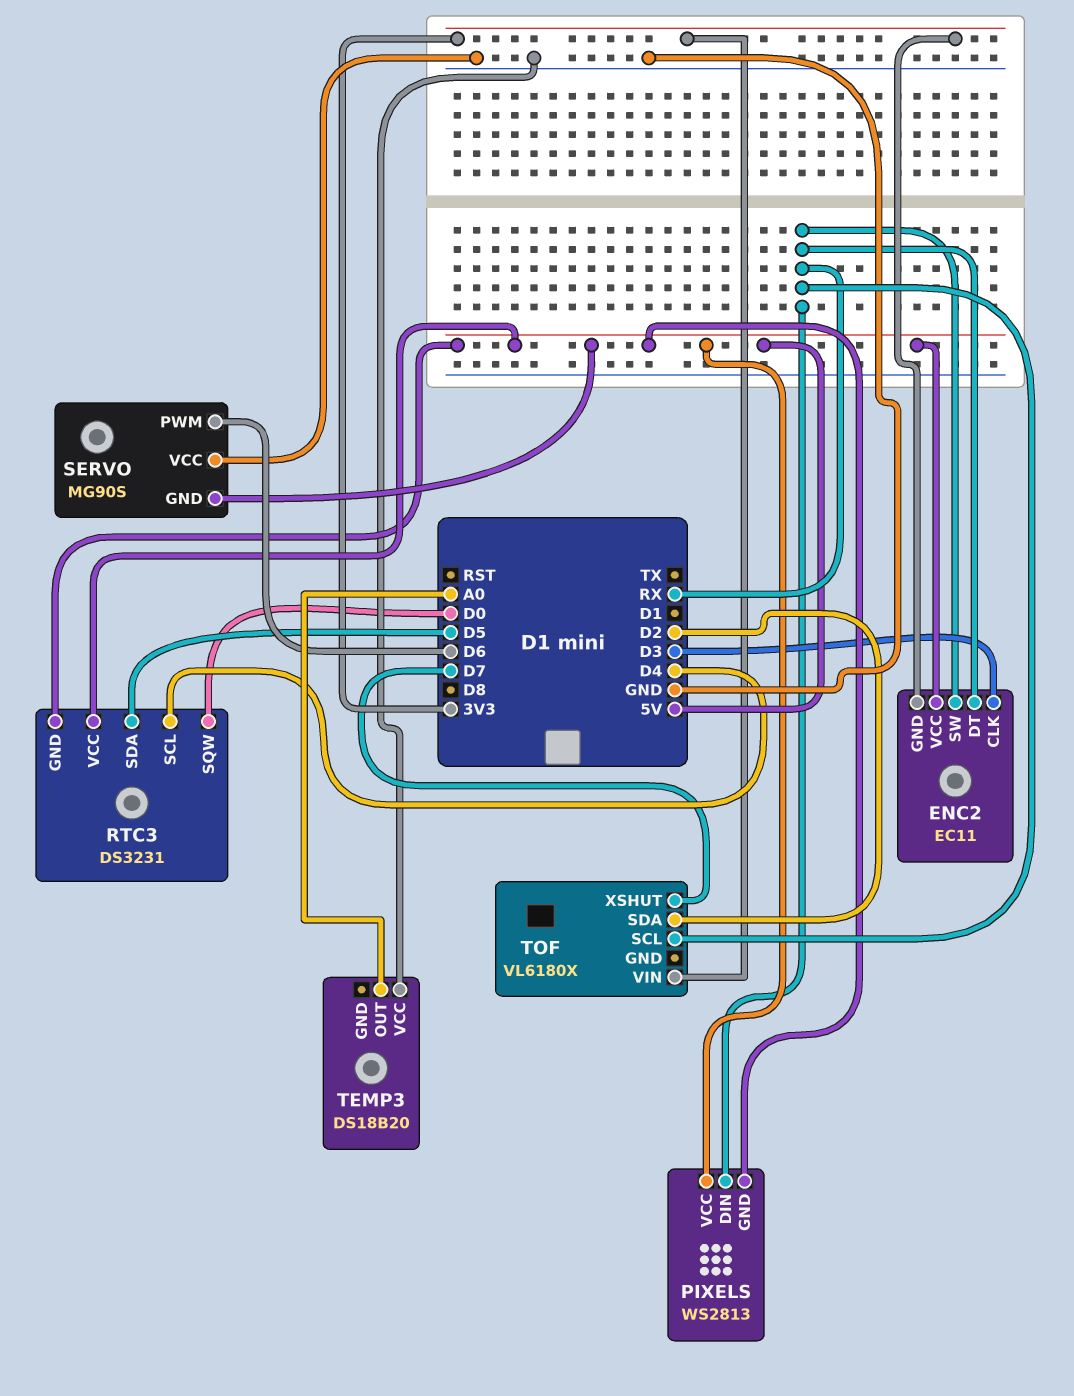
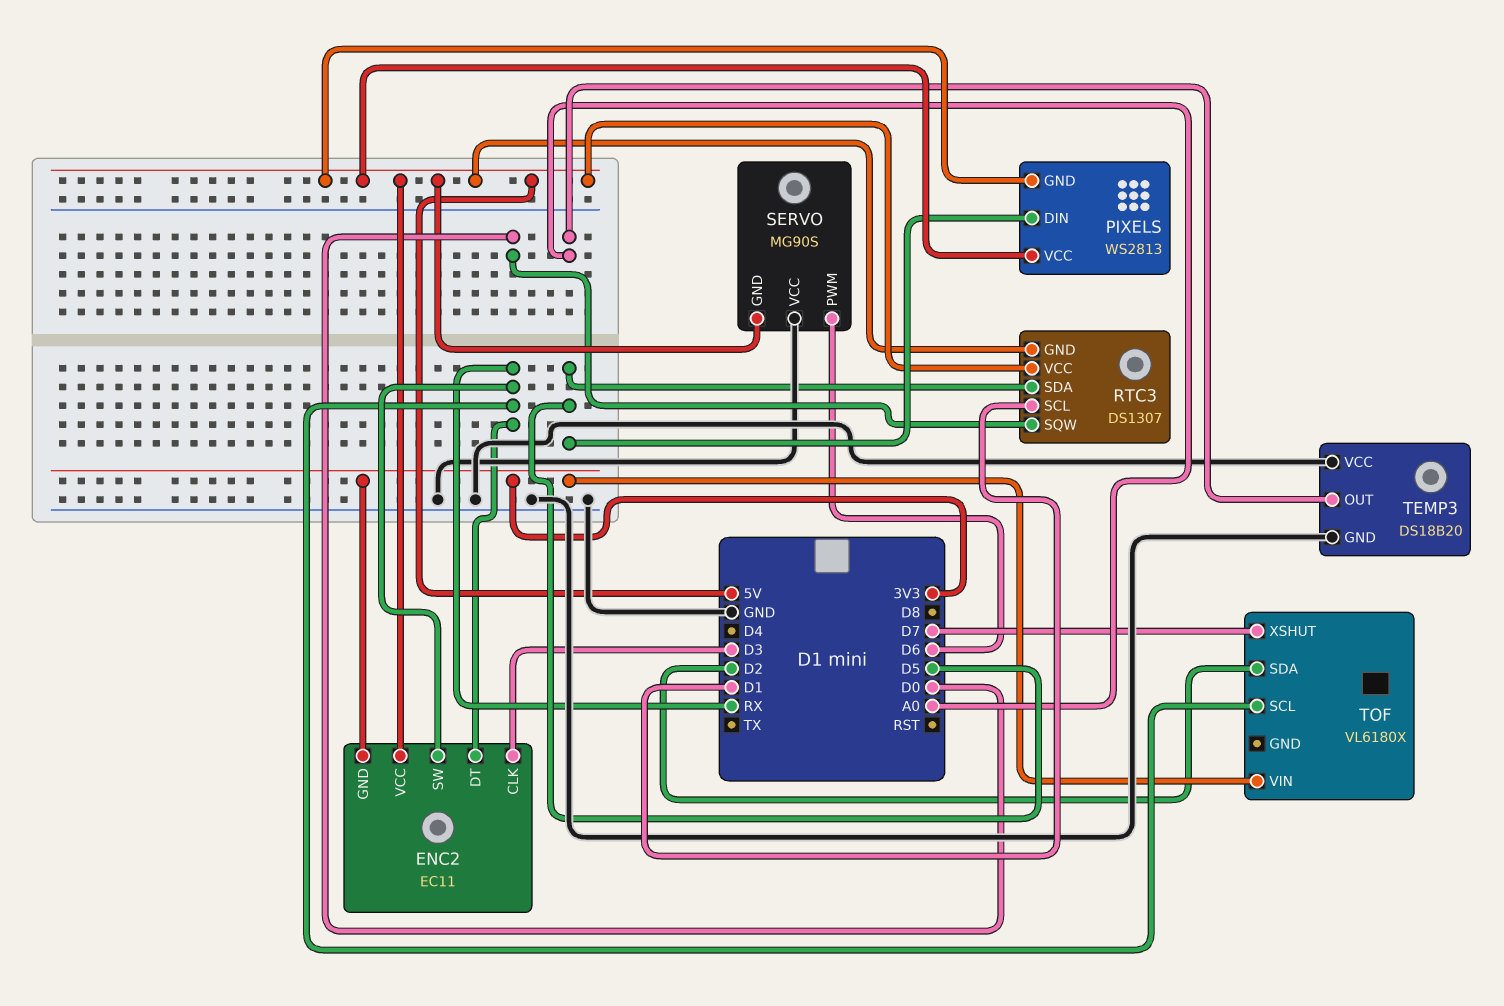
PIXELS pin DIN: RX -> D5
RTC3: DS3231 -> DS1307
RTC3 pin SCL: D4 -> D1
TEMP3 pin GND: none -> GND

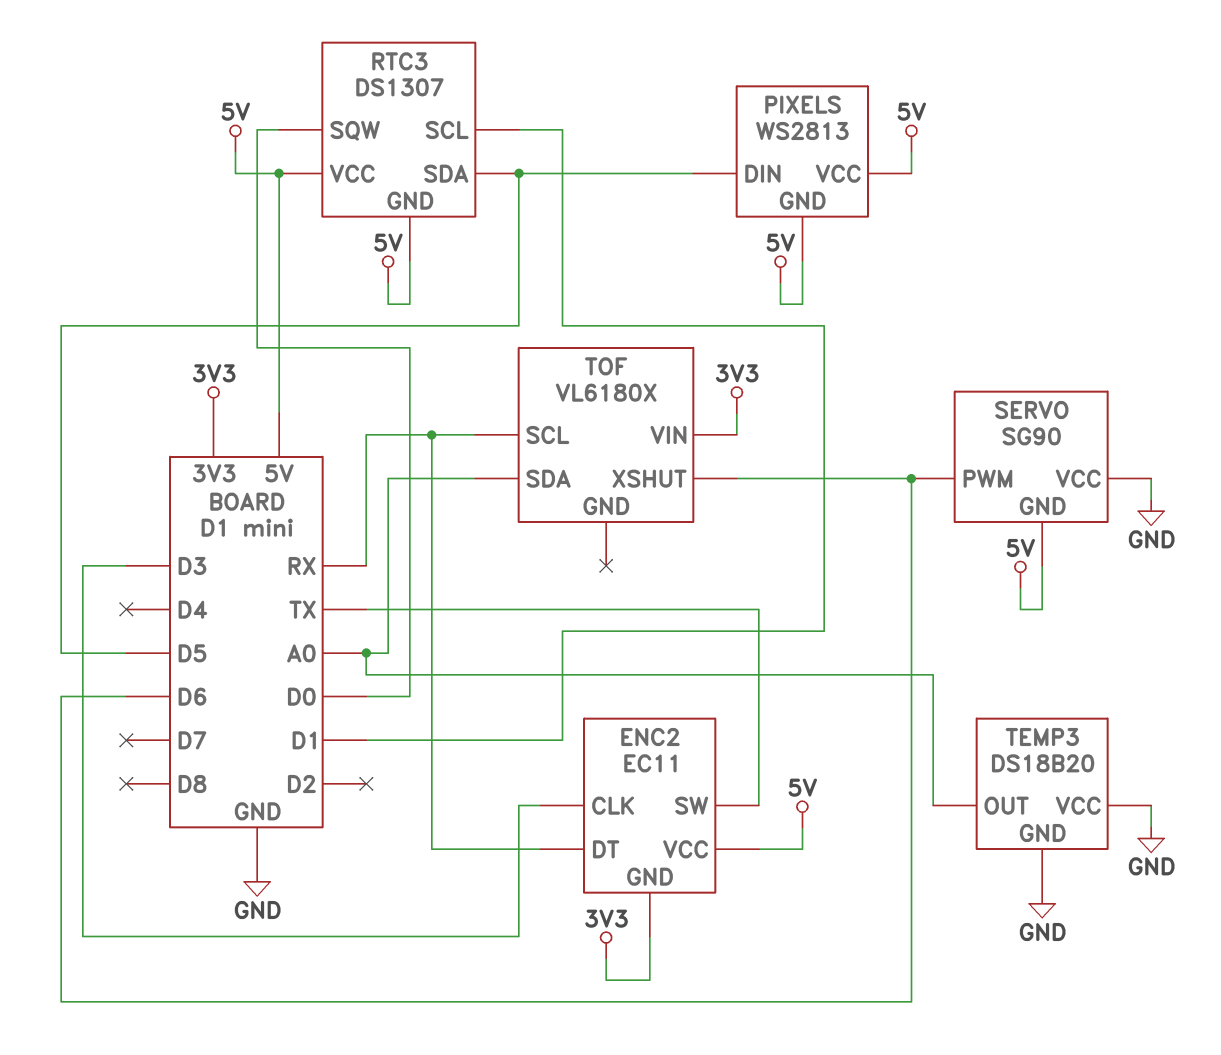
ENC2 pin SW: RX -> TX
SERVO: MG90S -> SG90
TOF pin SDA: D2 -> A0
TOF pin XSHUT: D7 -> D6

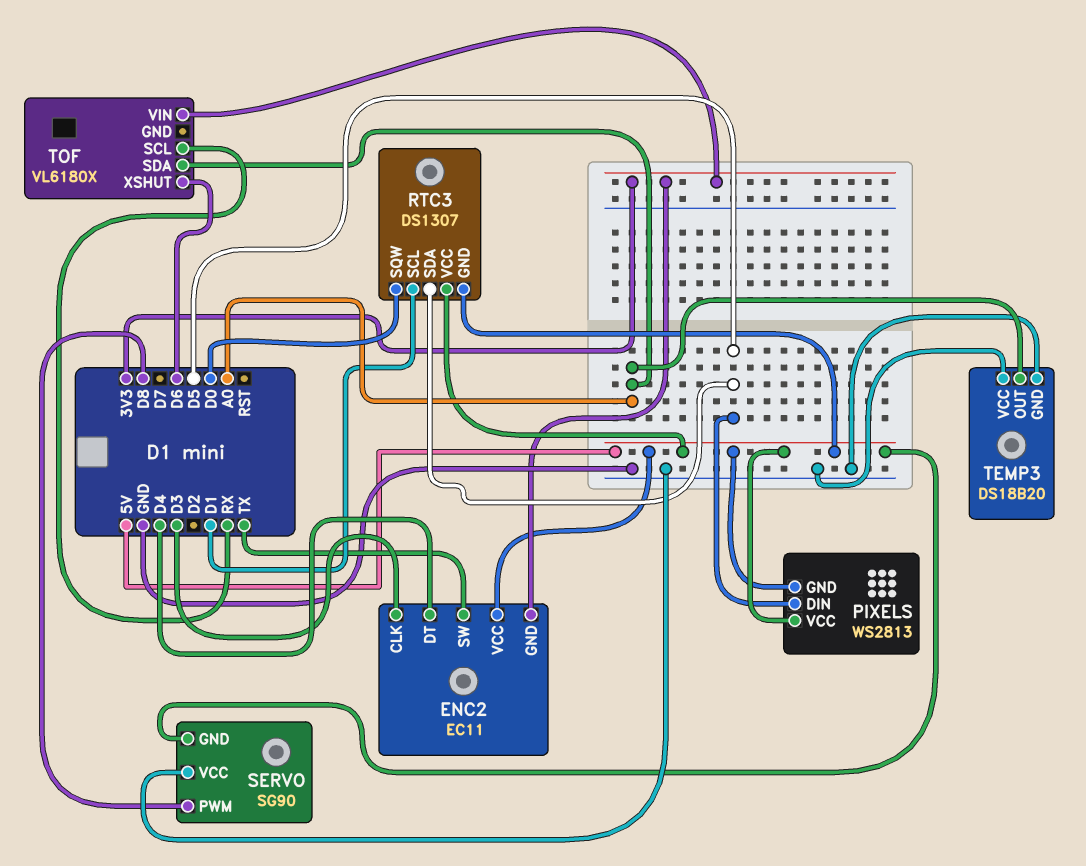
ENC2 pin DT: RX -> D4
SERVO pin PWM: D6 -> D8

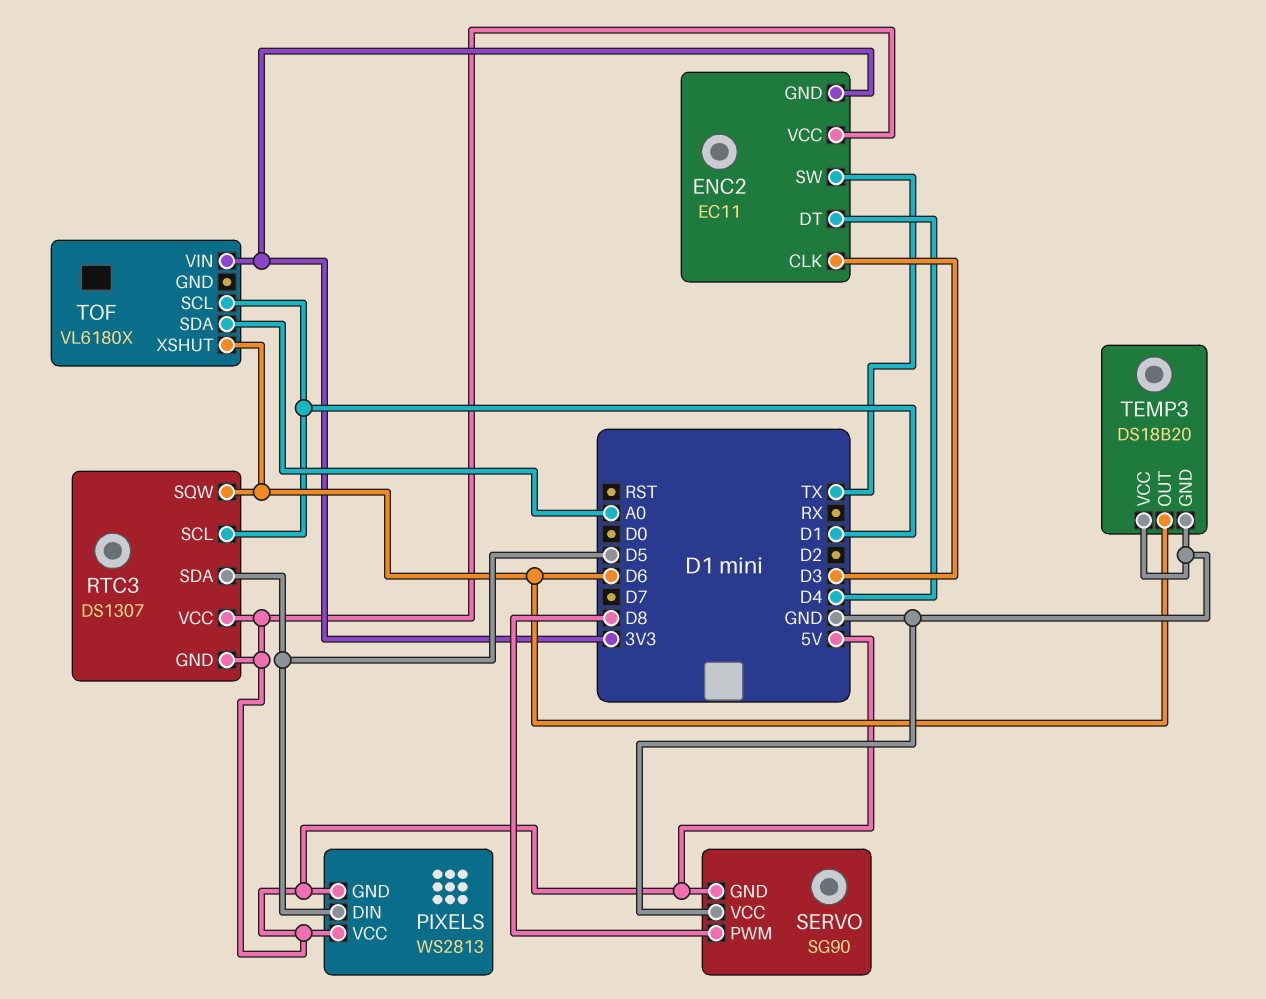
RTC3 pin SQW: D0 -> D6
TEMP3 pin OUT: A0 -> D6
TOF pin SCL: RX -> D1

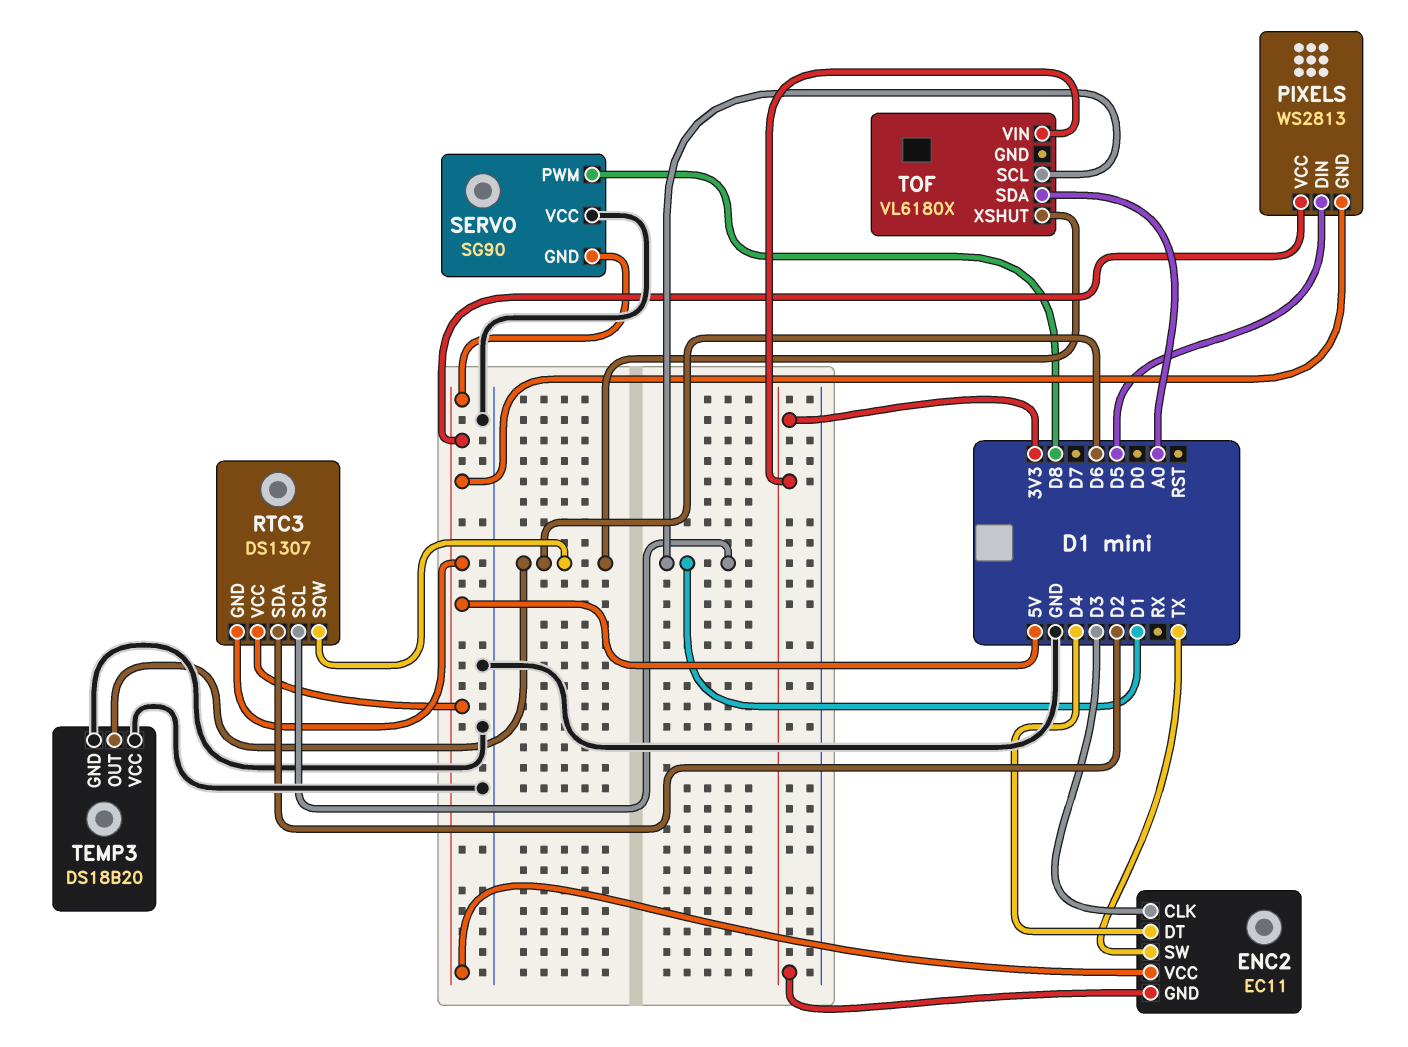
RTC3 pin SDA: D5 -> D2

